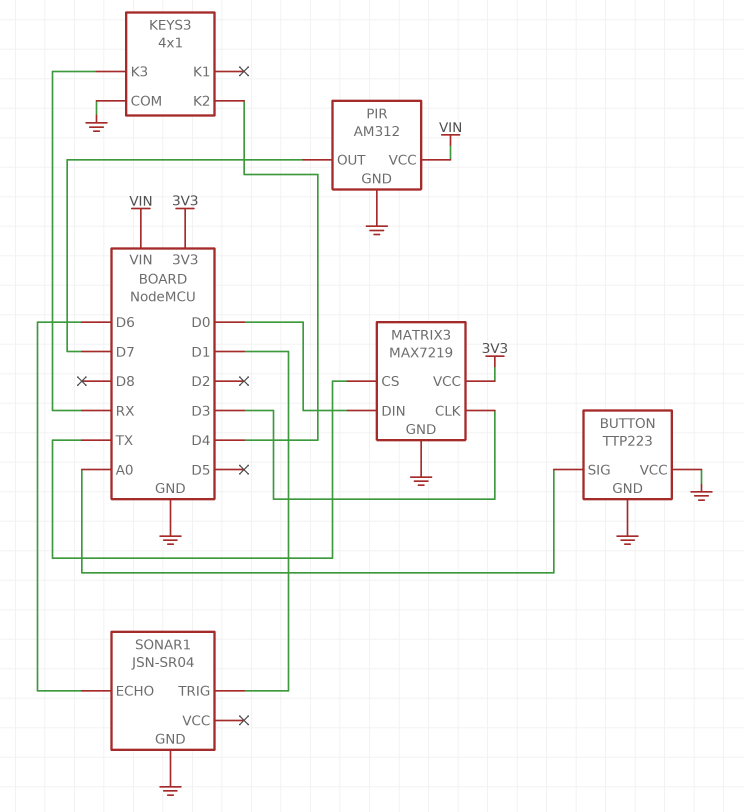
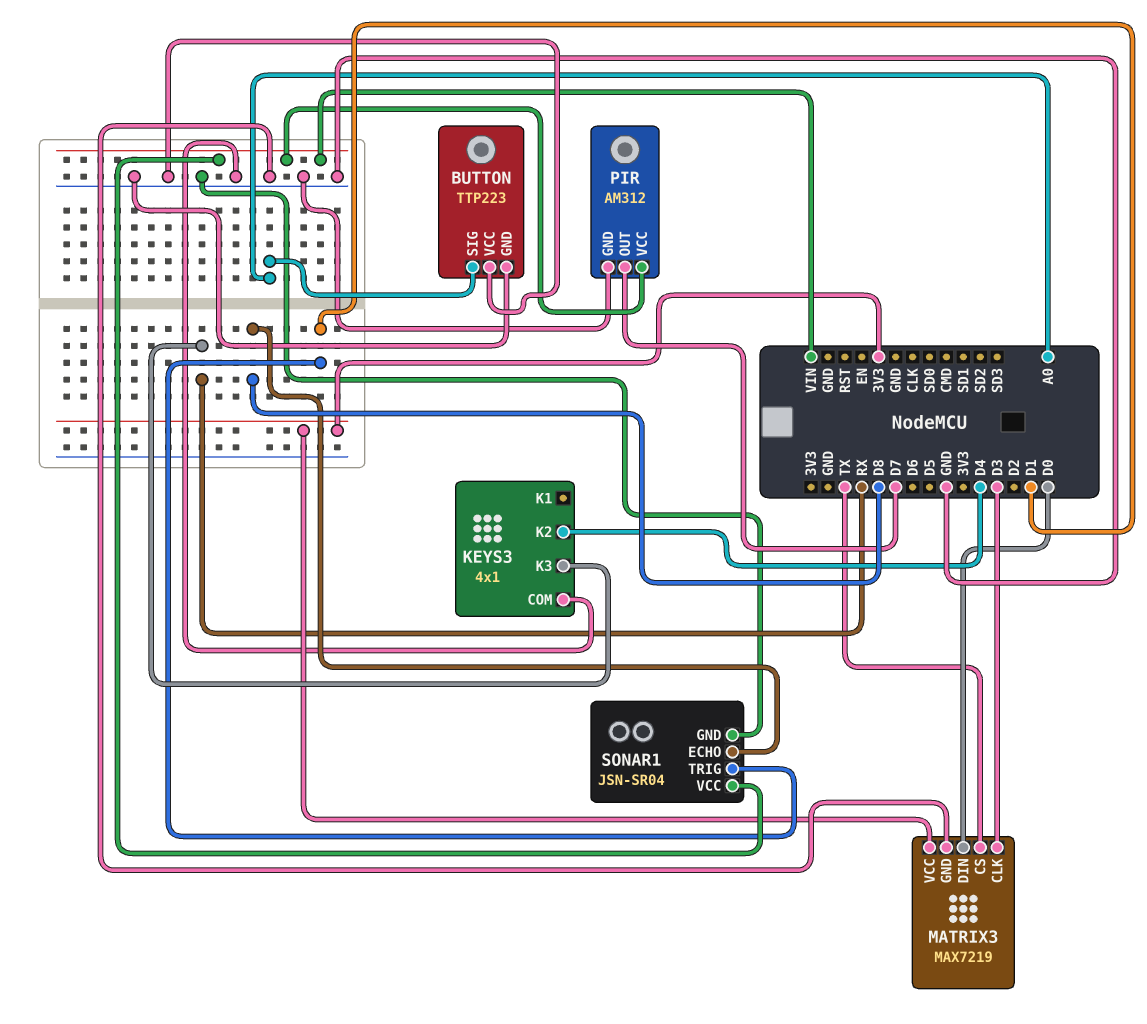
SONAR1 pin ECHO: D6 -> D8
SONAR1 pin VCC: none -> VIN

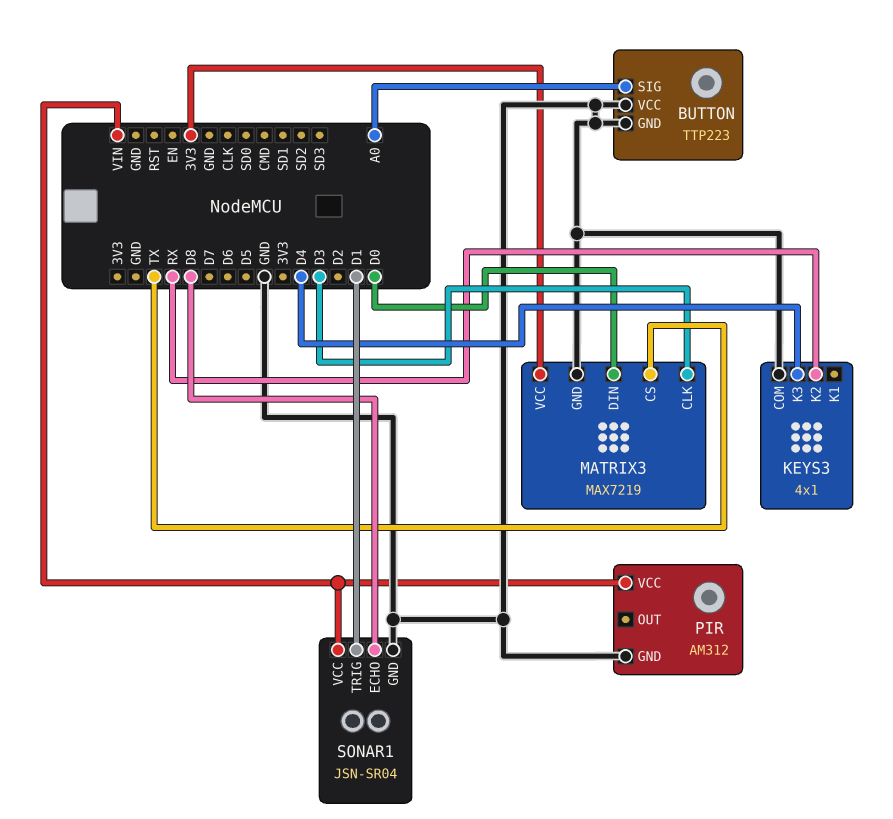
KEYS3 pin K2: D4 -> RX
KEYS3 pin K3: RX -> D4
PIR pin OUT: D7 -> none

